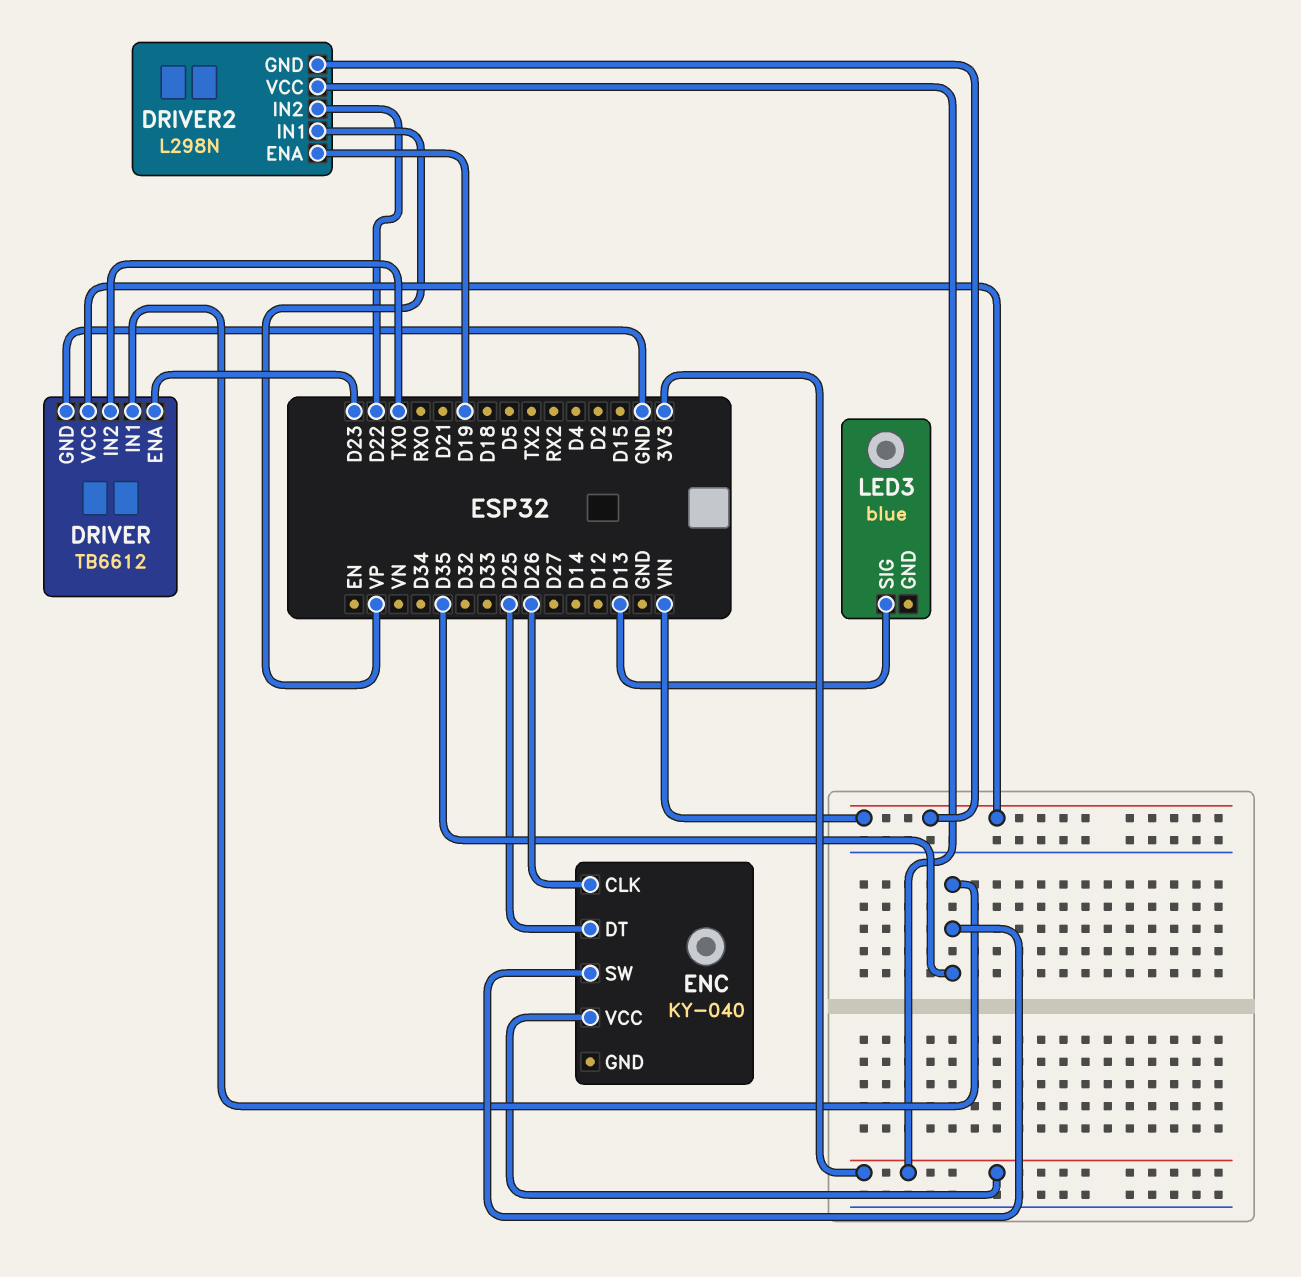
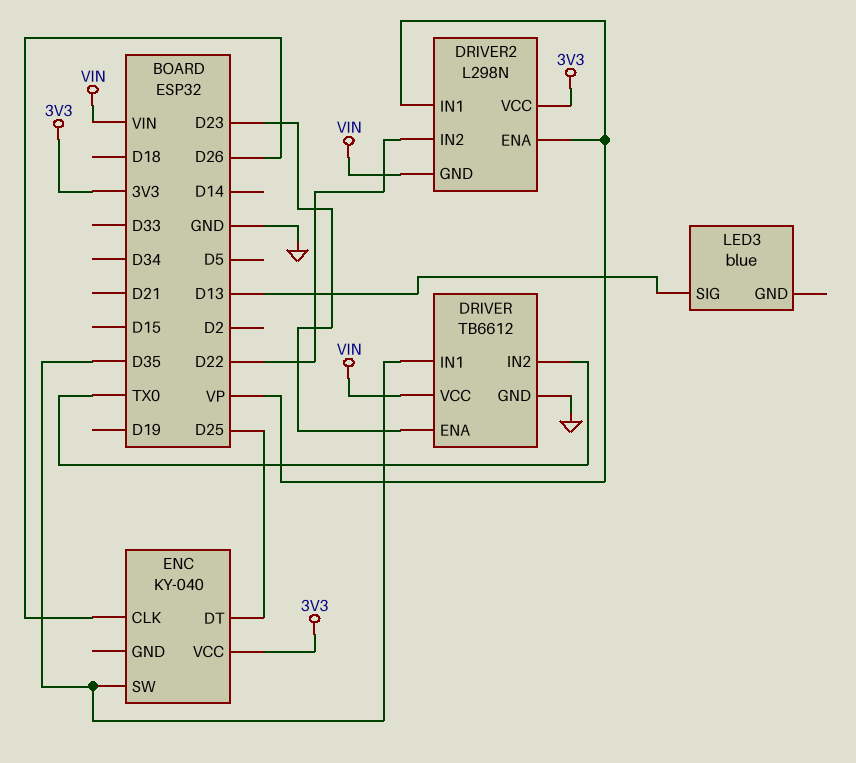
DRIVER2 pin ENA: D19 -> VP

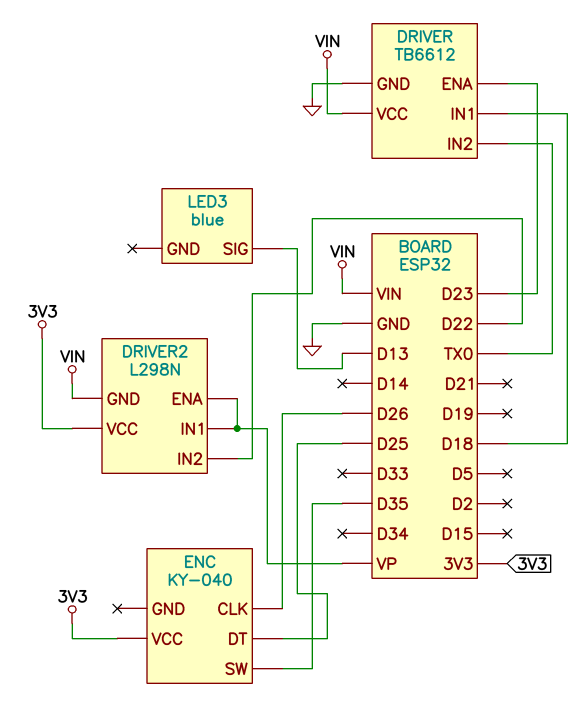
DRIVER pin IN1: D35 -> D18

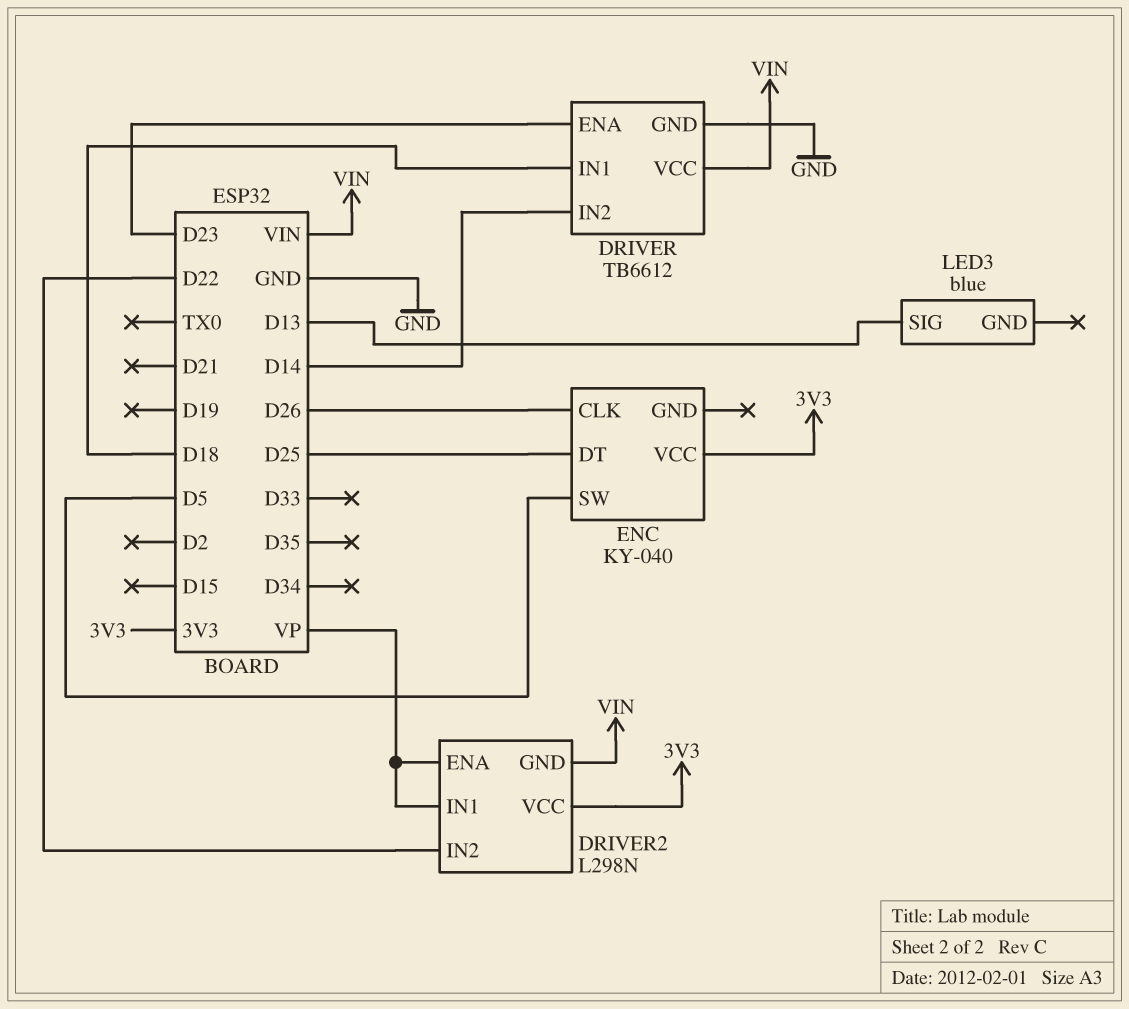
DRIVER pin IN2: TX0 -> D14
ENC pin SW: D35 -> D5

